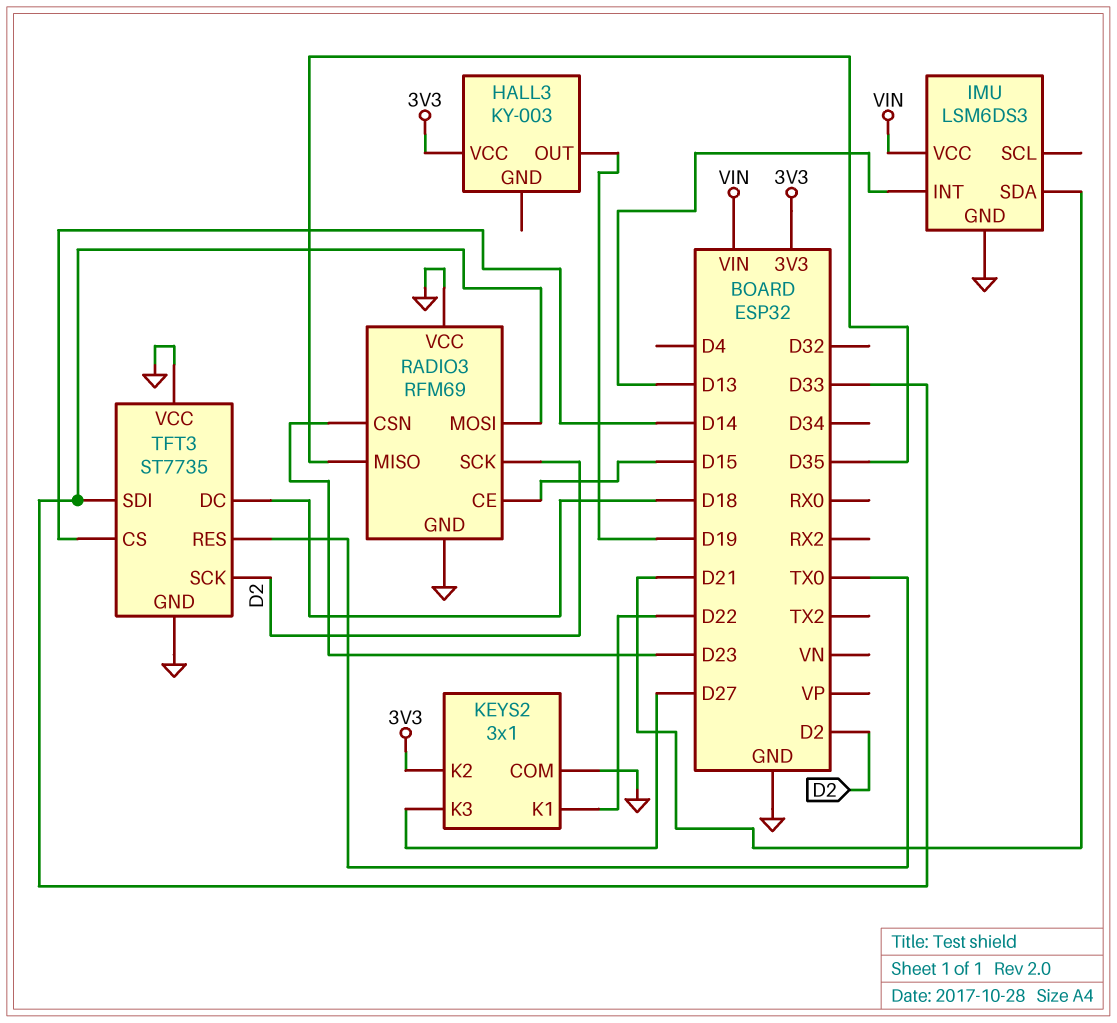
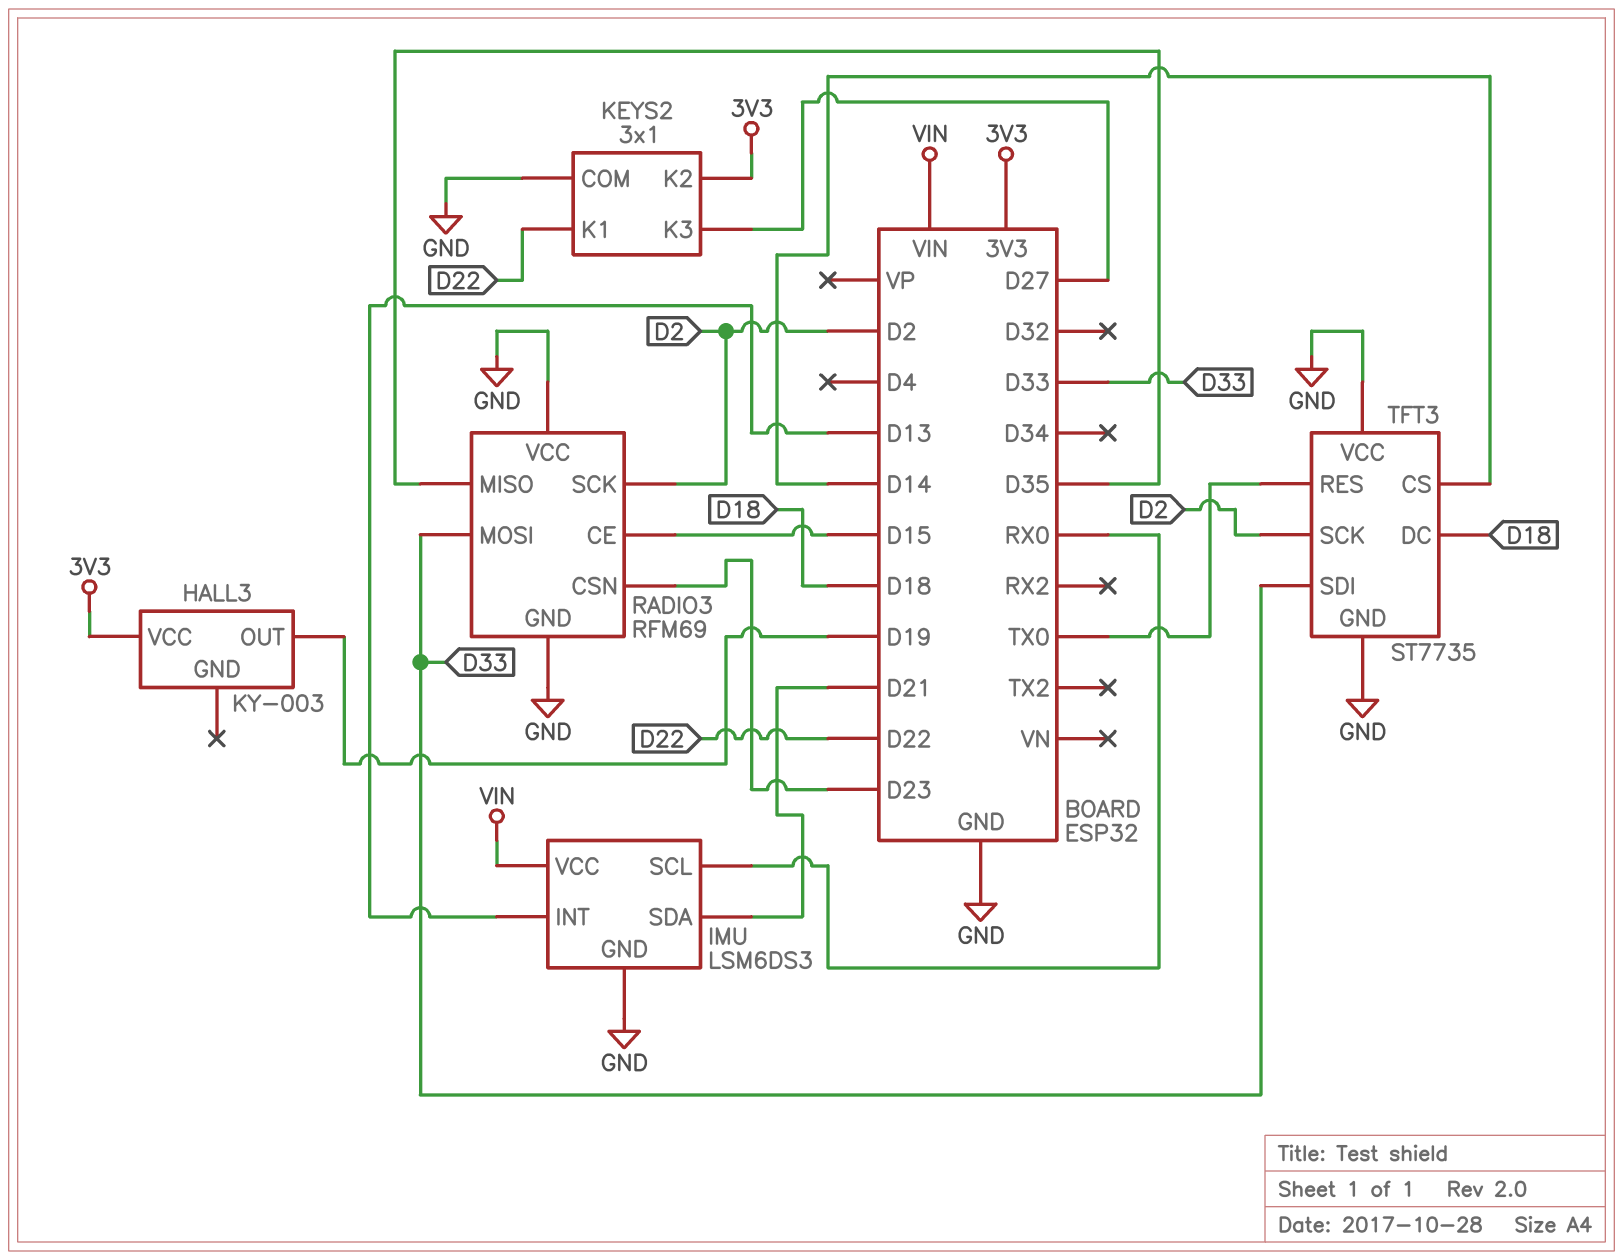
IMU pin SCL: none -> RX0

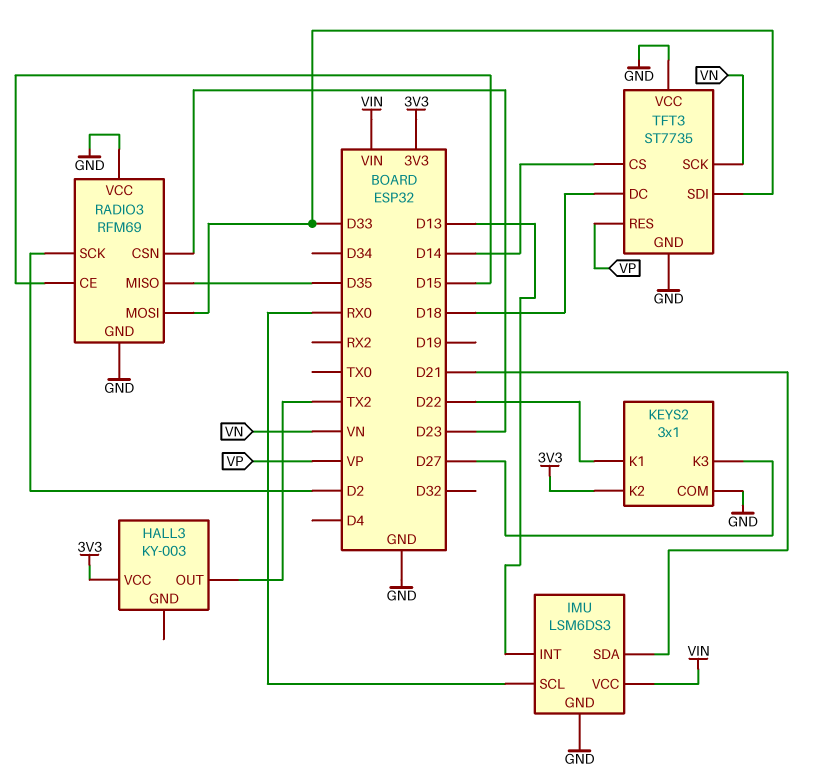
HALL3 pin OUT: D19 -> TX2
TFT3 pin RES: TX0 -> VP
TFT3 pin SCK: D2 -> VN

